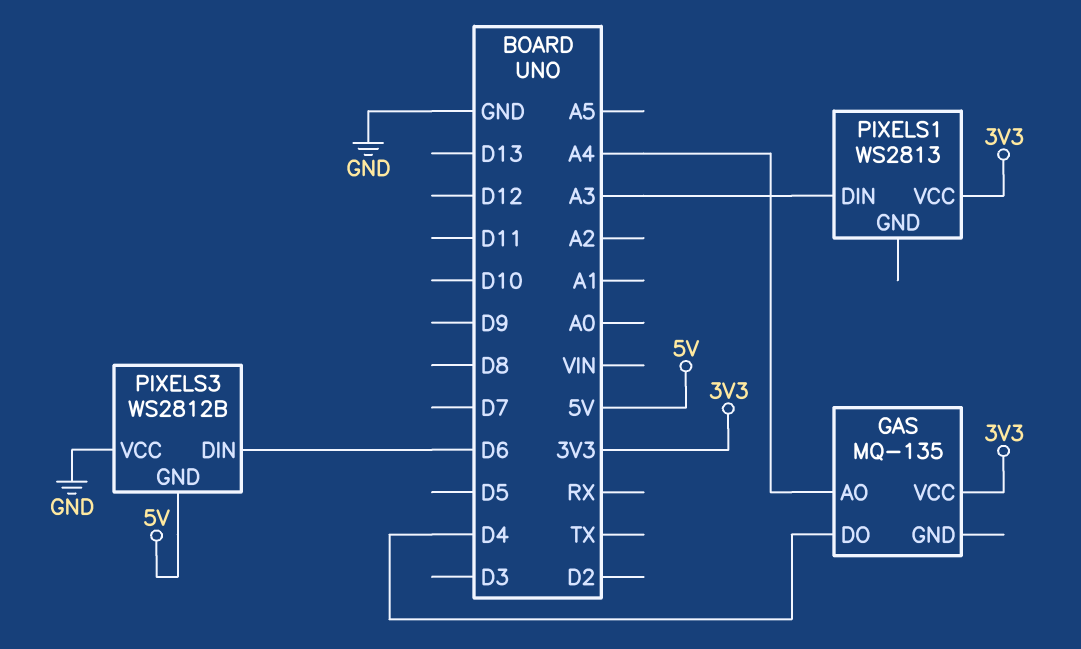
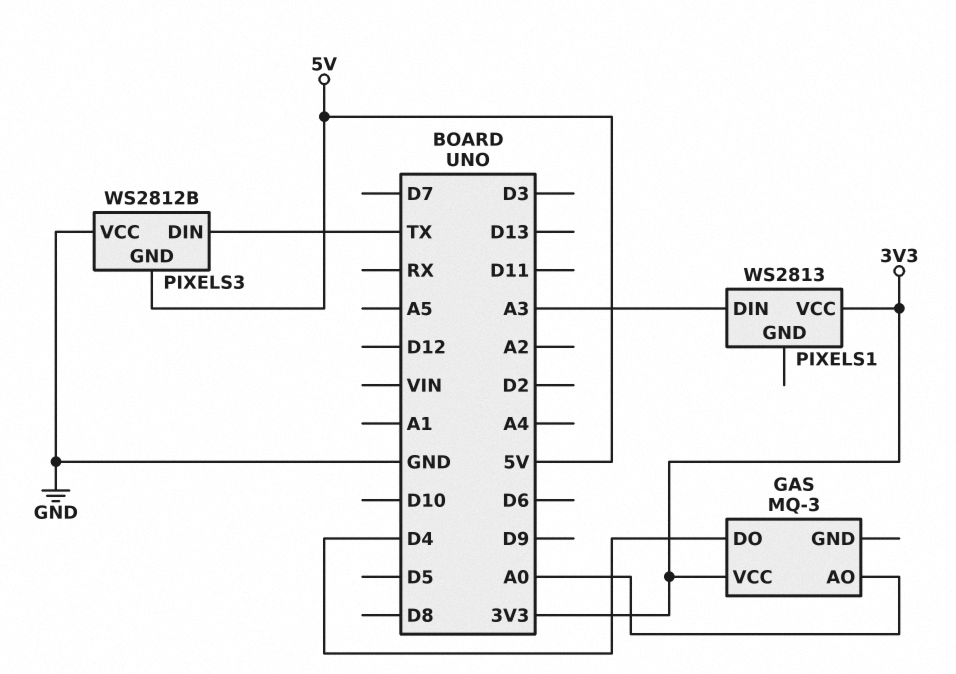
GAS: MQ-135 -> MQ-3
GAS pin AO: A4 -> A0
PIXELS3 pin DIN: D6 -> TX

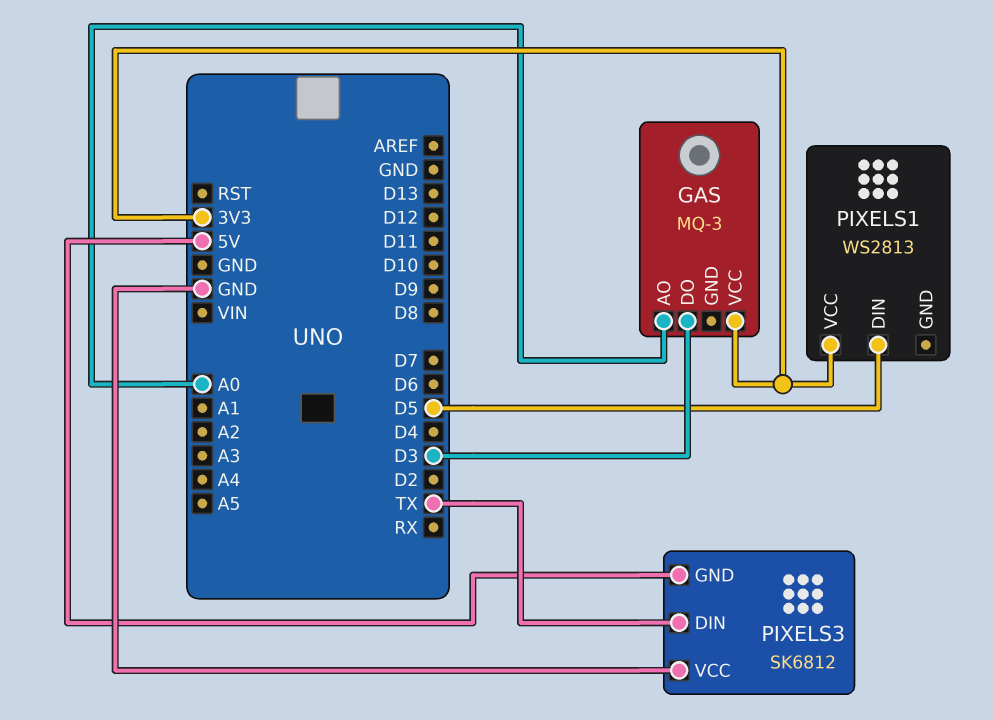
GAS pin DO: D4 -> D3
PIXELS1 pin DIN: A3 -> D5
PIXELS3: WS2812B -> SK6812

